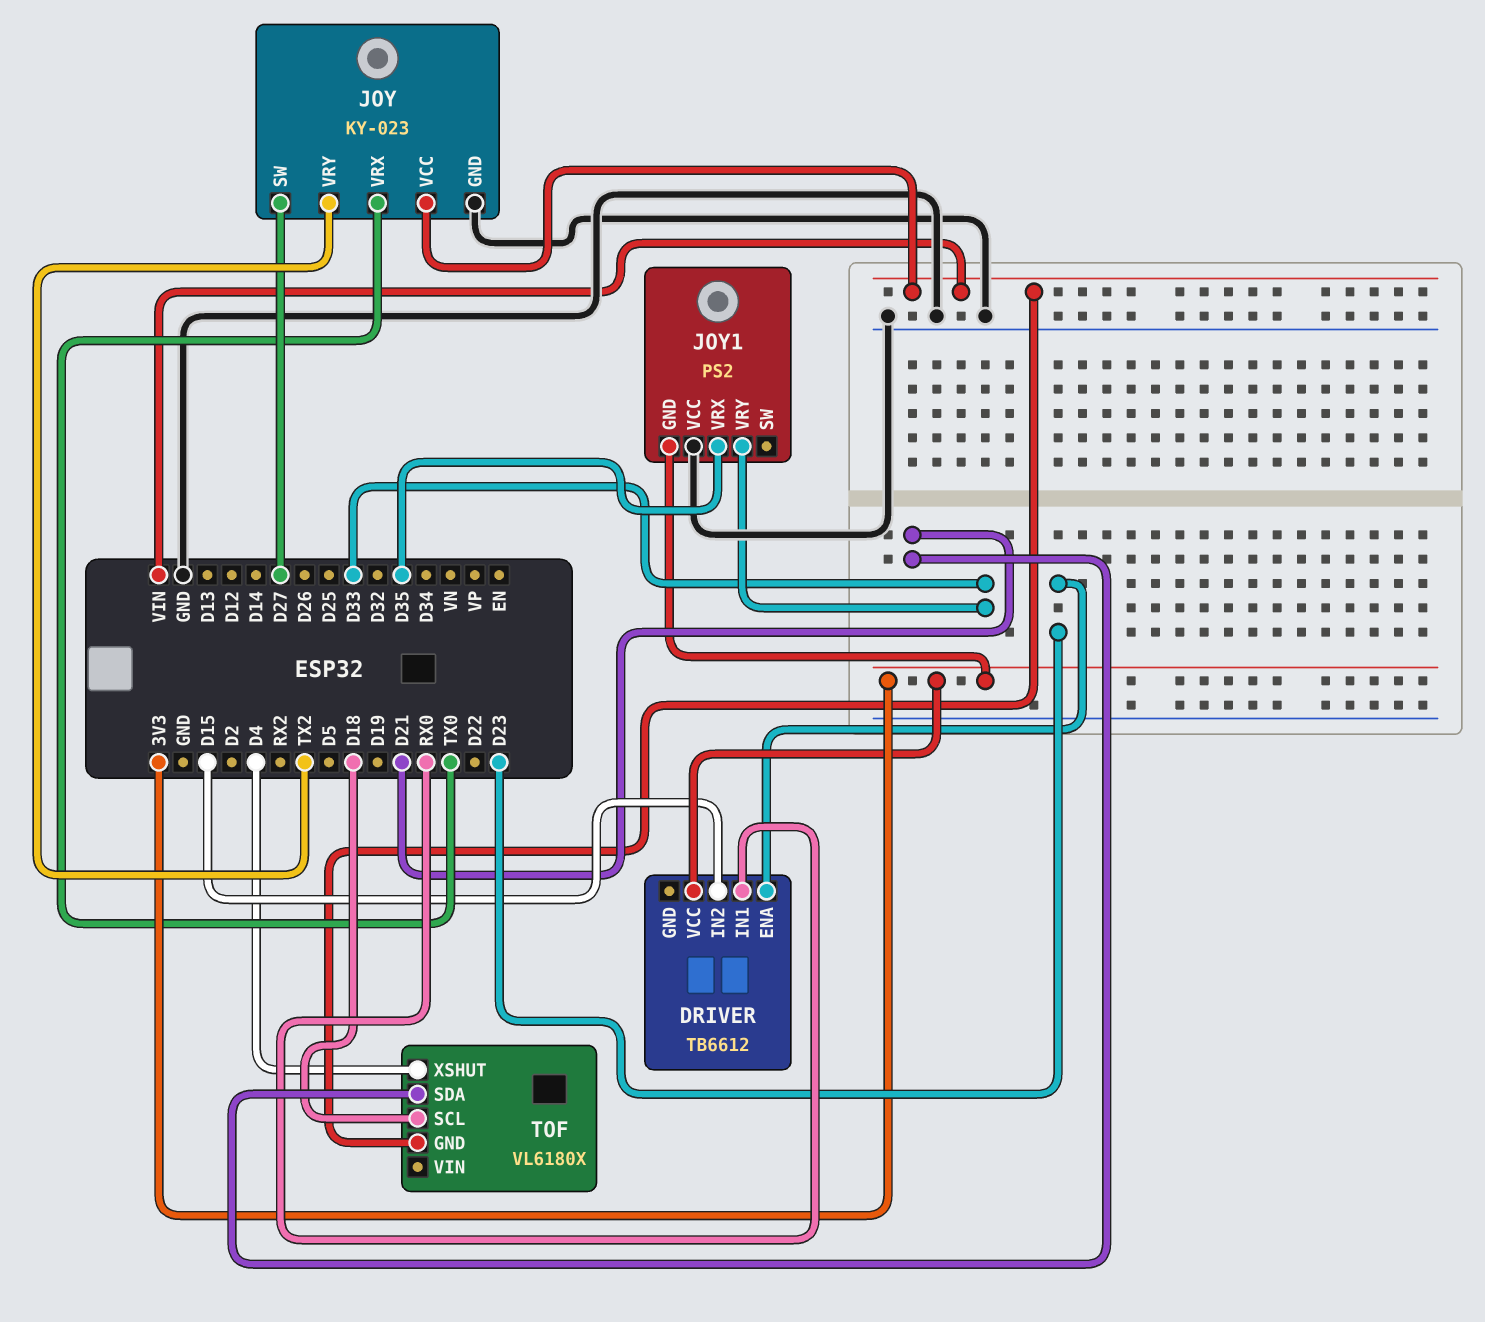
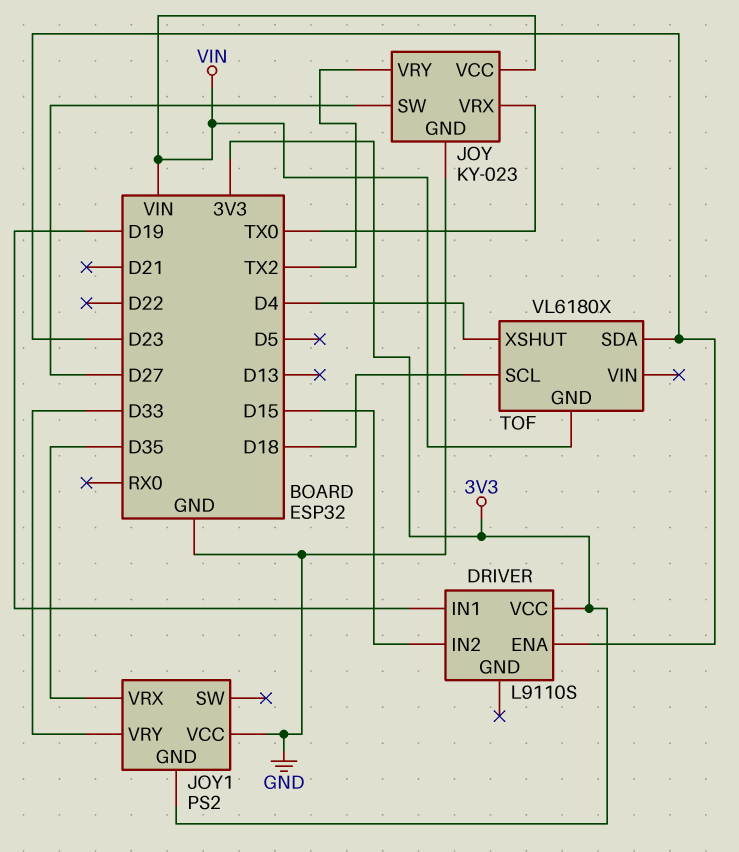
DRIVER: TB6612 -> L9110S
DRIVER pin IN1: RX0 -> D19
TOF pin SDA: D21 -> D23

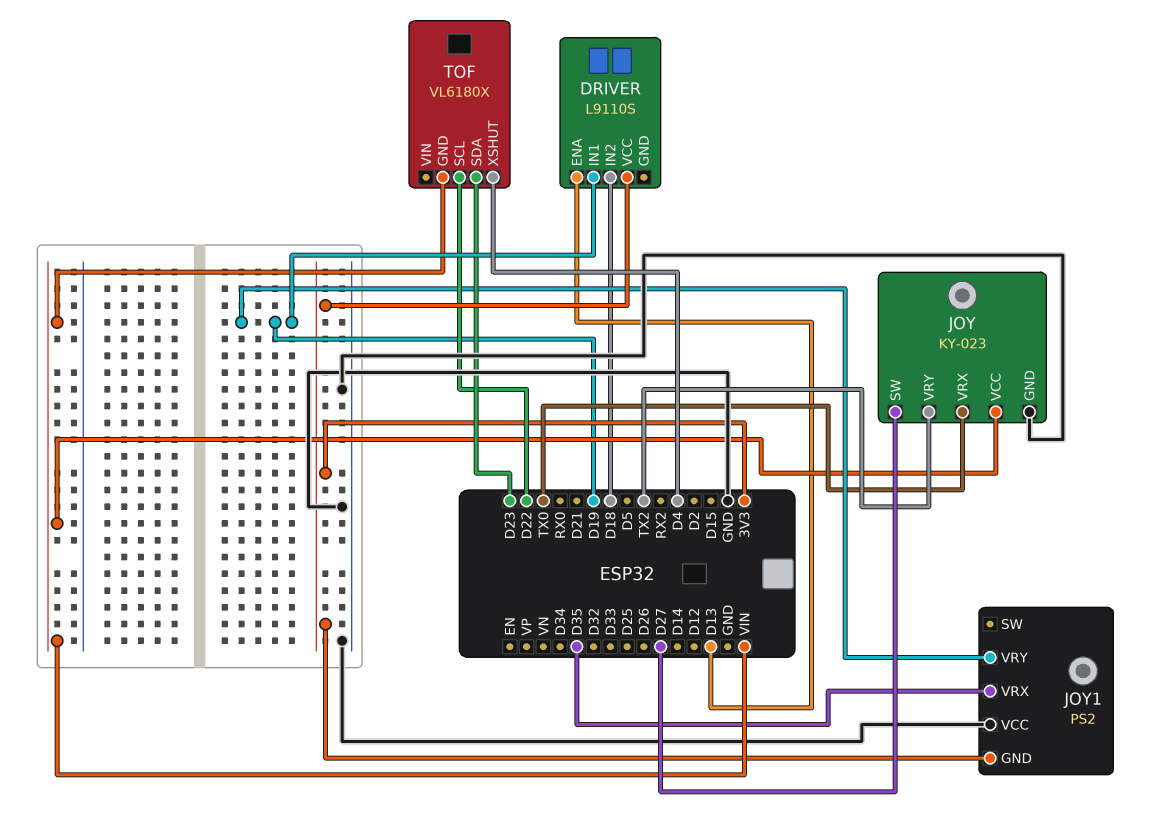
DRIVER pin ENA: D23 -> D13
DRIVER pin IN2: D15 -> D18
JOY1 pin VRY: D33 -> D19
TOF pin SCL: D18 -> D22

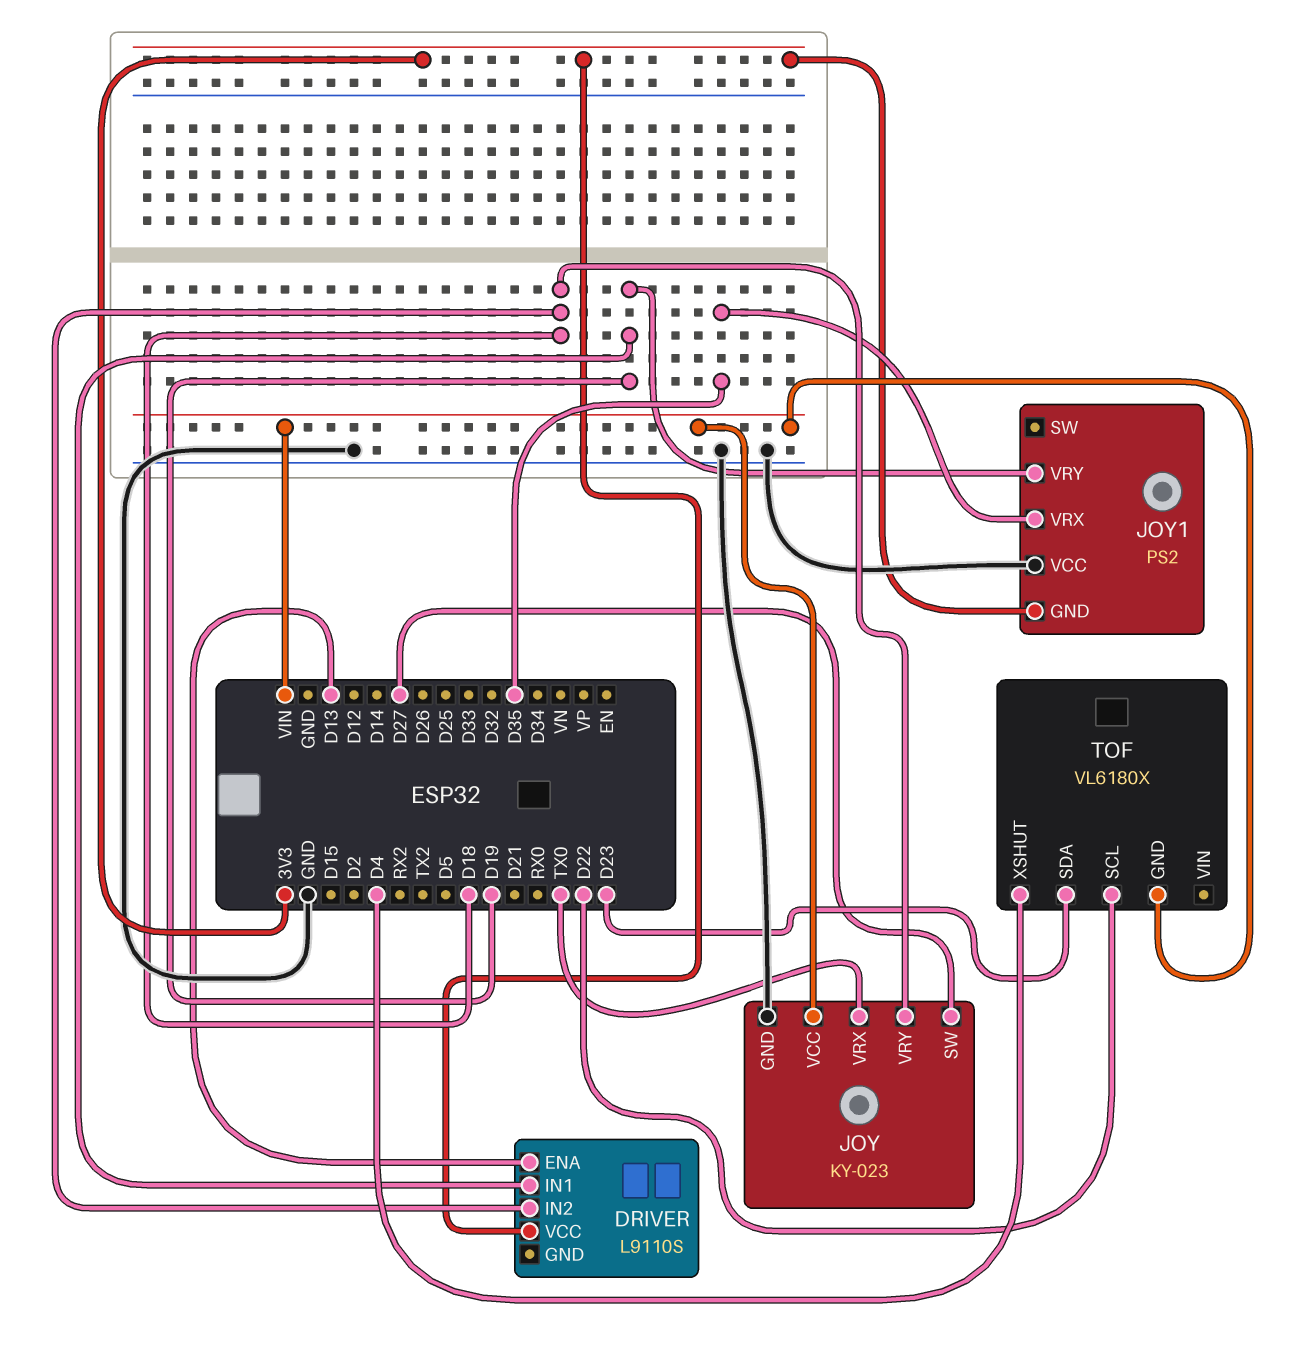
JOY pin VRY: TX2 -> D18

